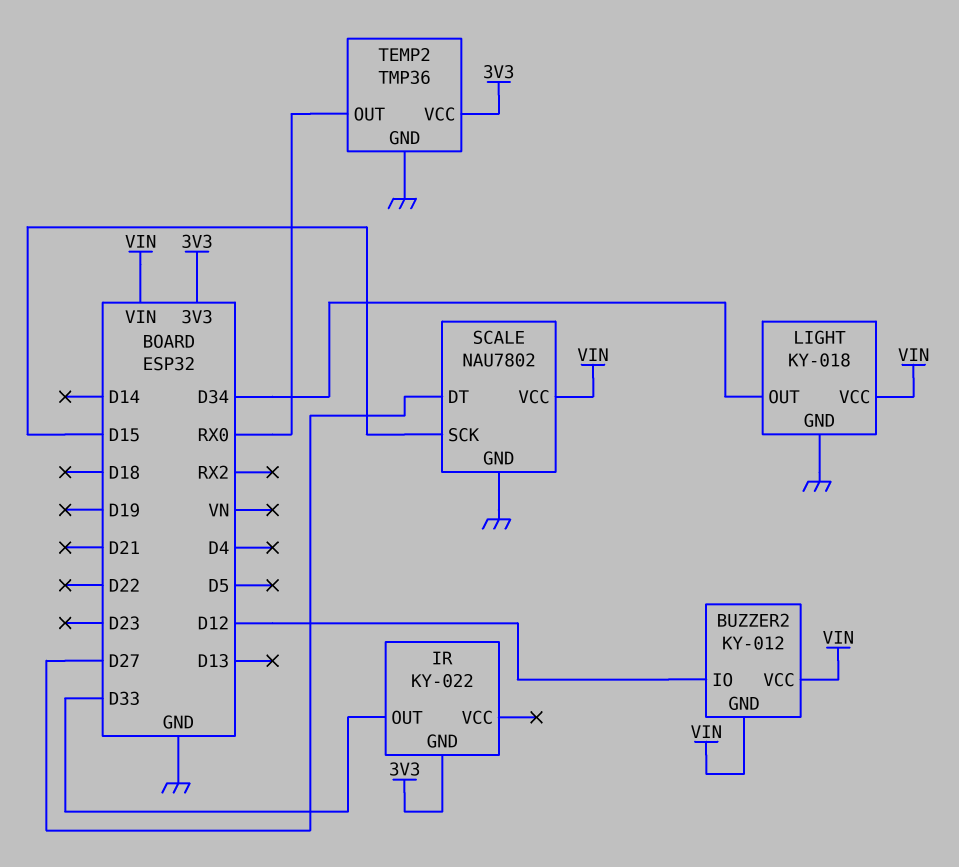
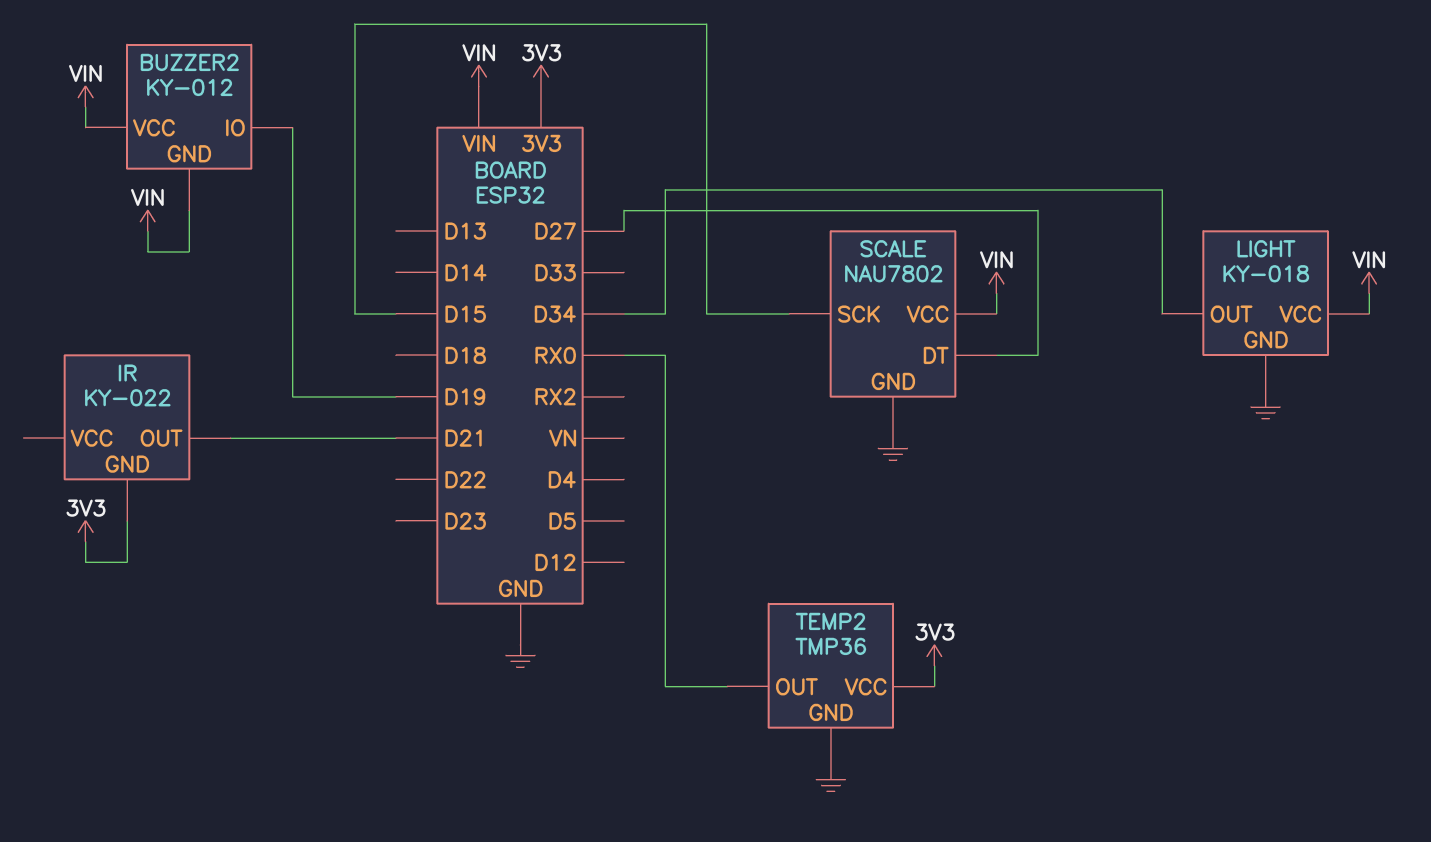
BUZZER2 pin IO: D12 -> D19
IR pin OUT: D33 -> D21

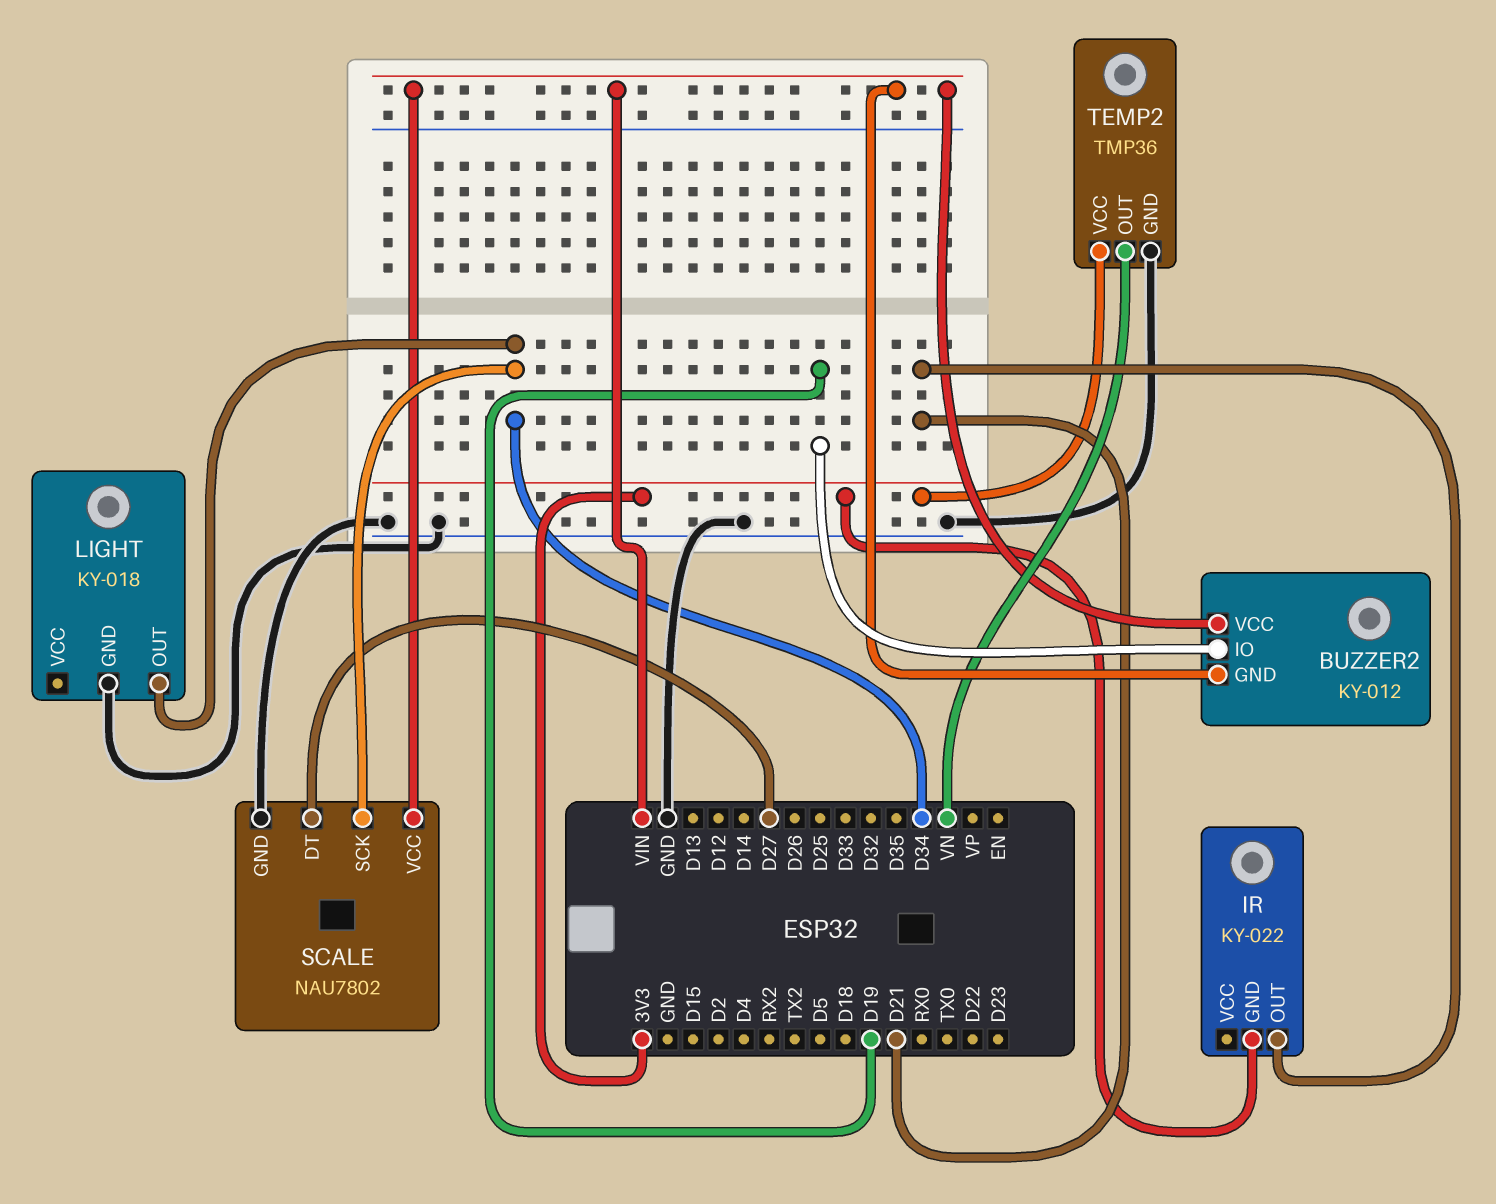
LIGHT pin VCC: VIN -> none
SCALE pin SCK: D15 -> D34
TEMP2 pin OUT: RX0 -> VN

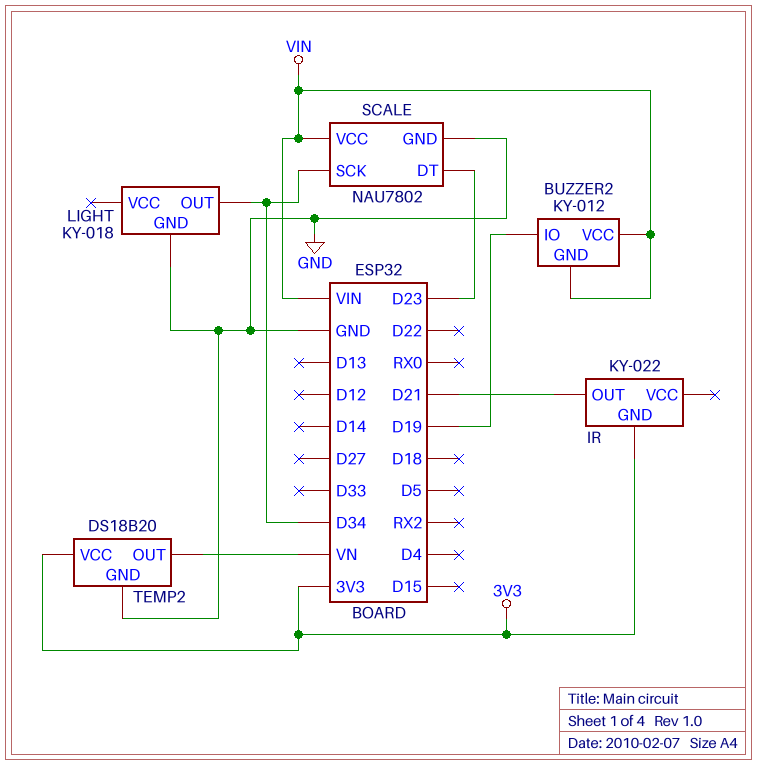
SCALE pin DT: D27 -> D23
TEMP2: TMP36 -> DS18B20

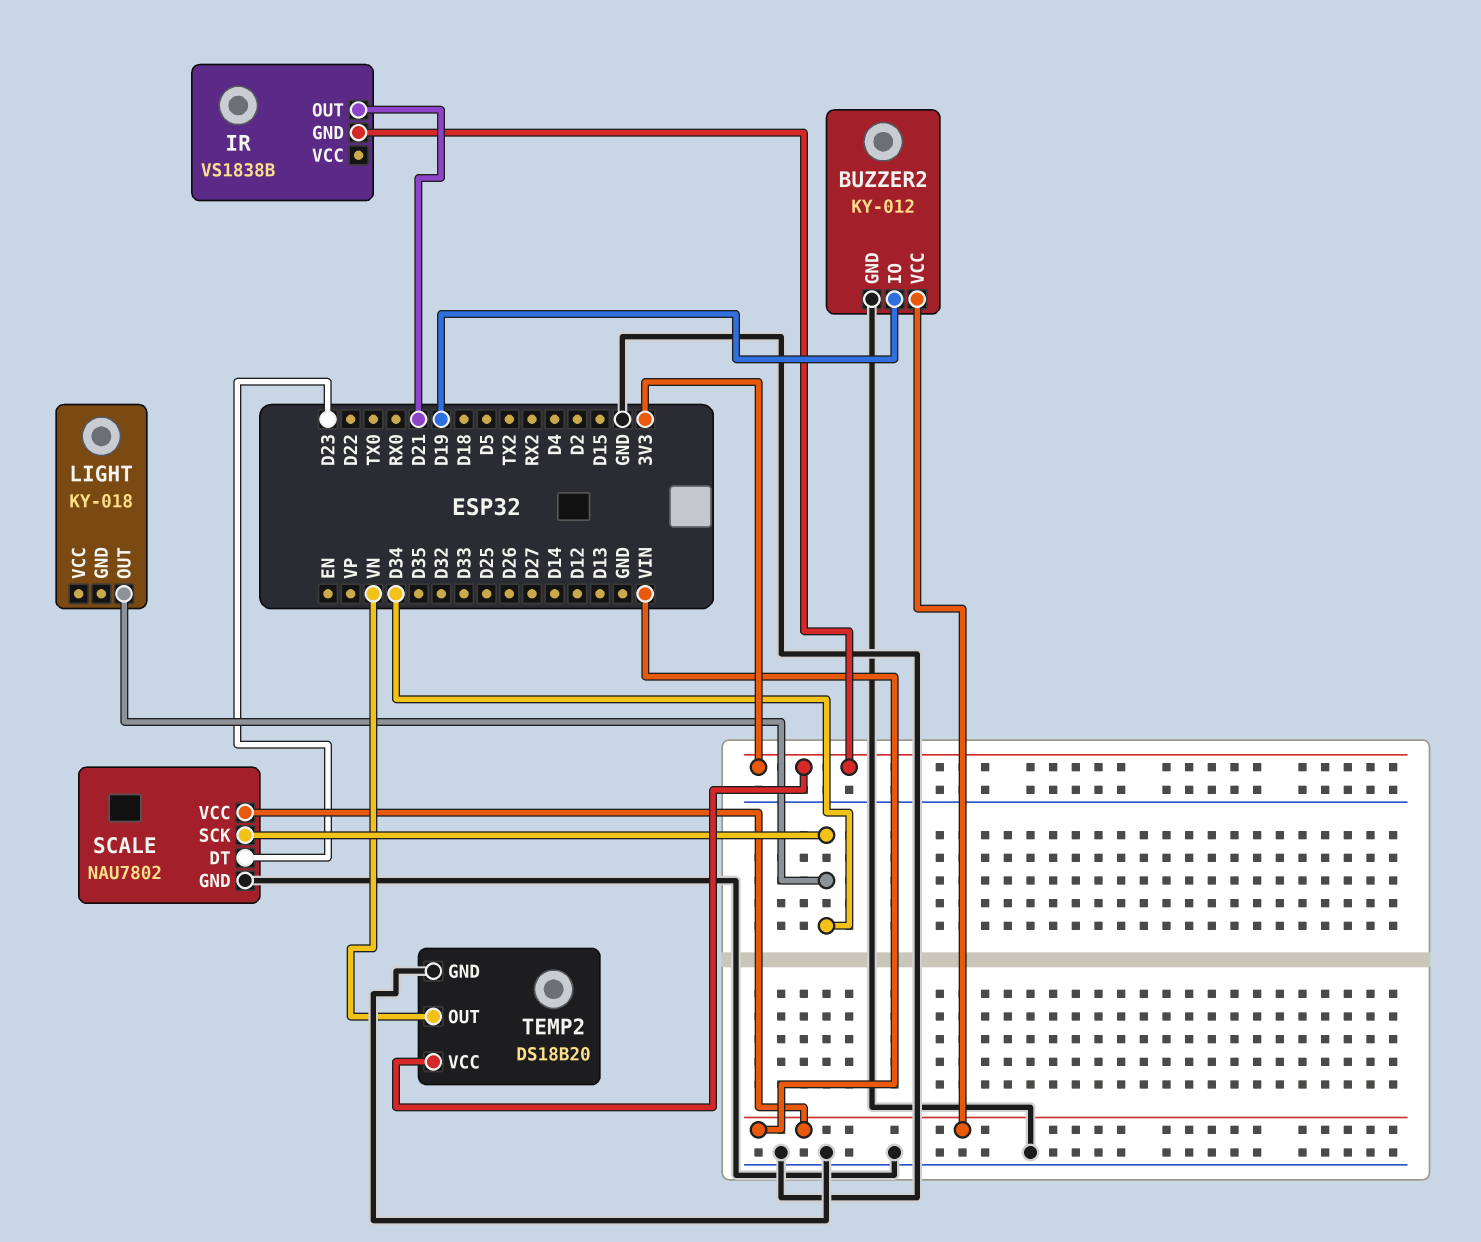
BUZZER2 pin GND: VIN -> GND
IR: KY-022 -> VS1838B
LIGHT pin GND: GND -> none

